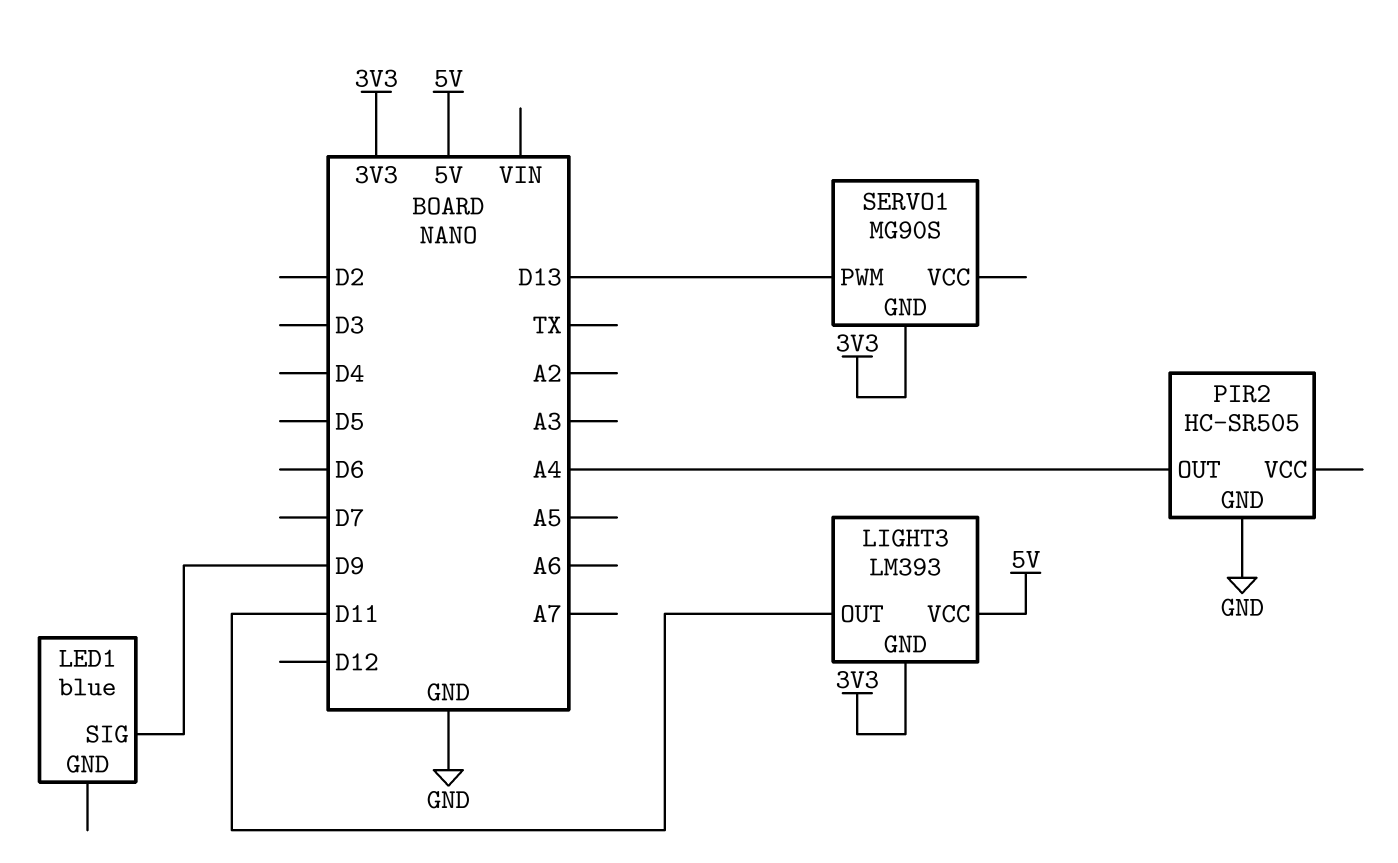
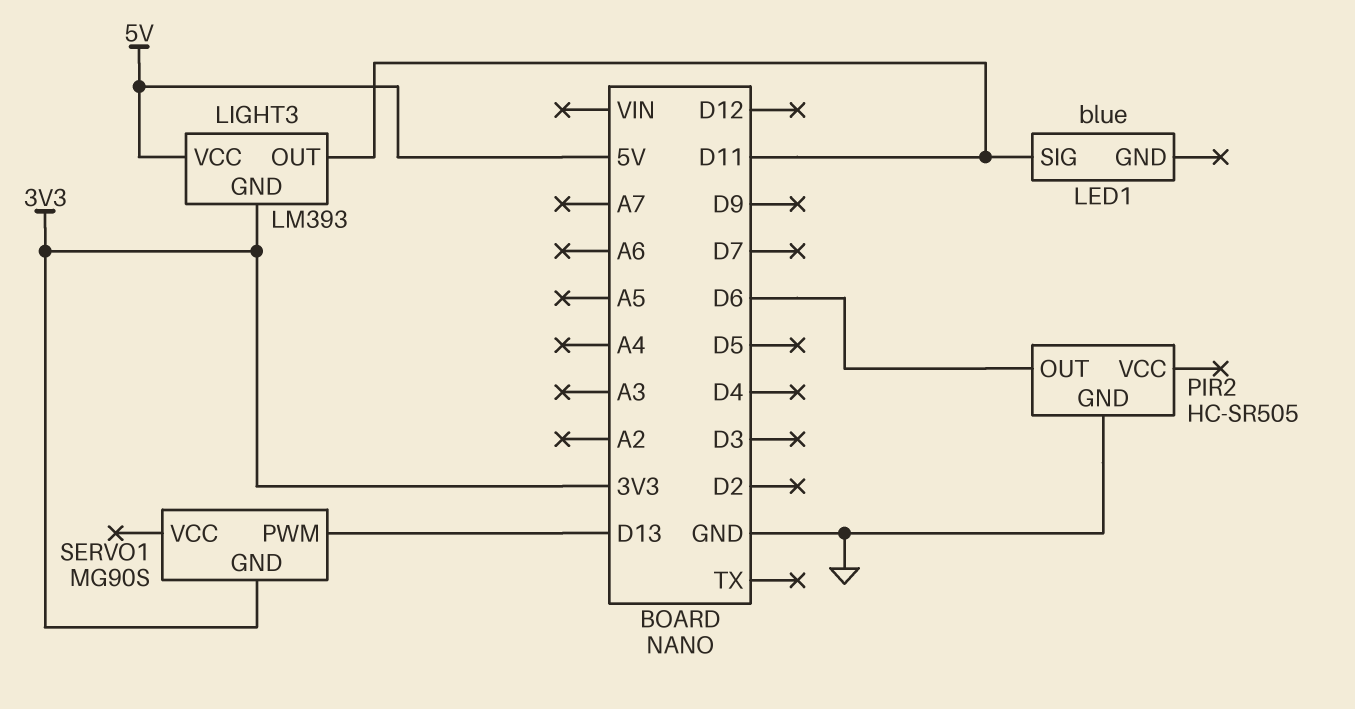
LED1 pin SIG: D9 -> D11
PIR2 pin OUT: A4 -> D6

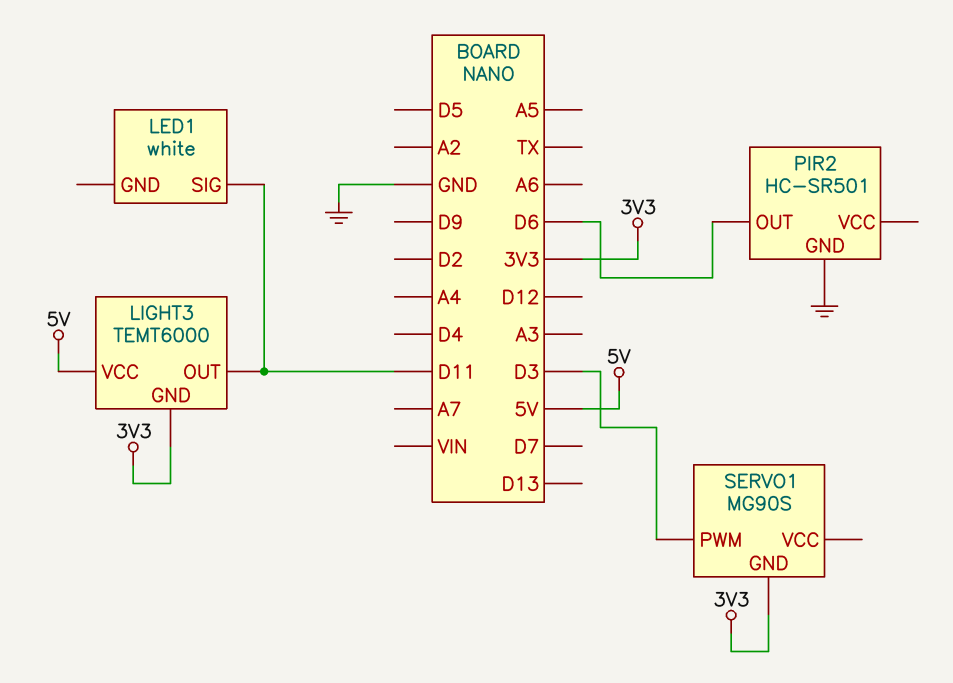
LED1: blue -> white
LIGHT3: LM393 -> TEMT6000
PIR2: HC-SR505 -> HC-SR501
SERVO1 pin PWM: D13 -> D3

